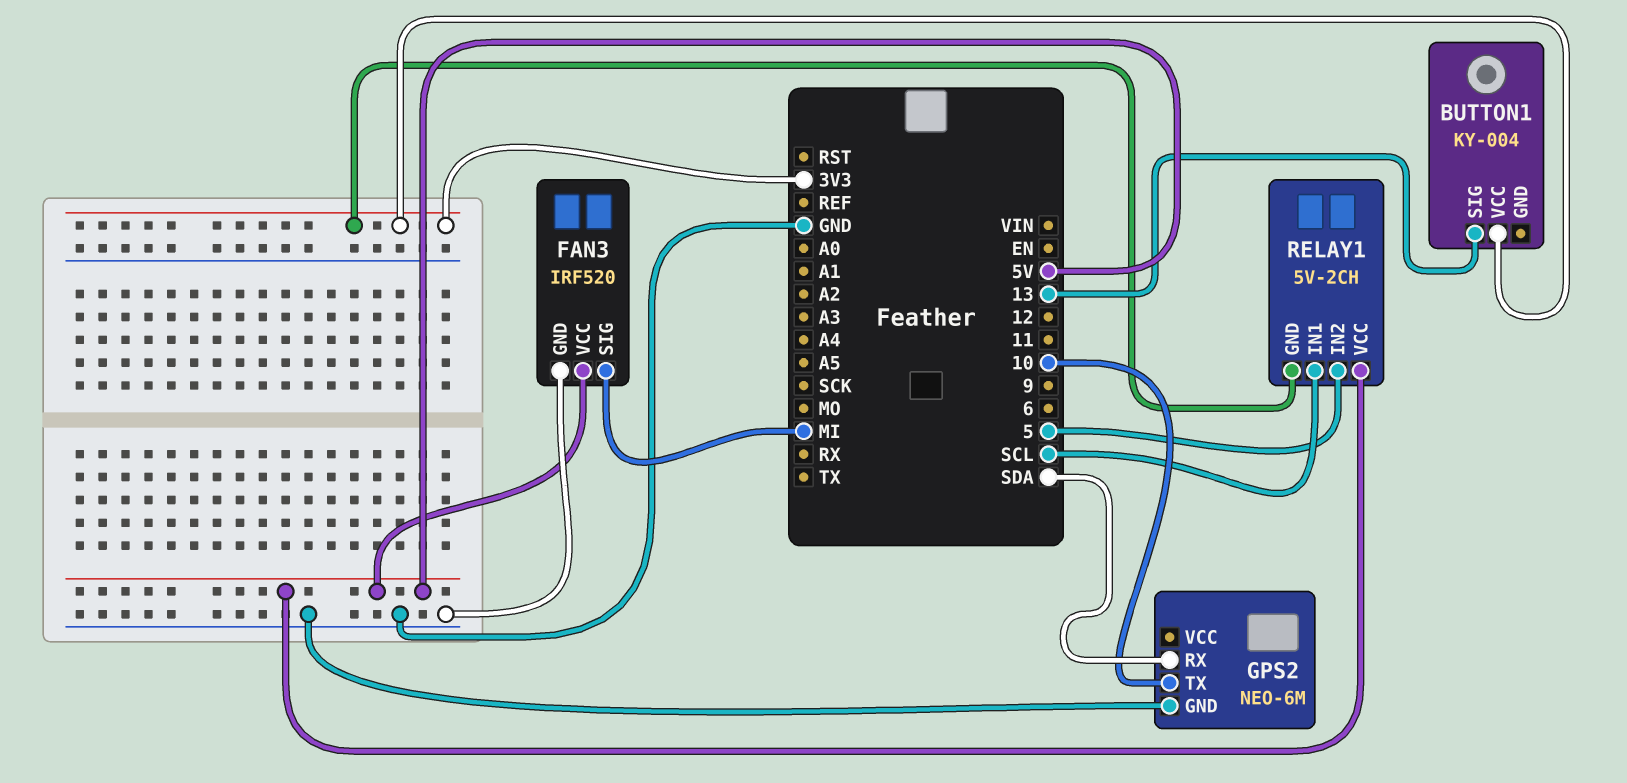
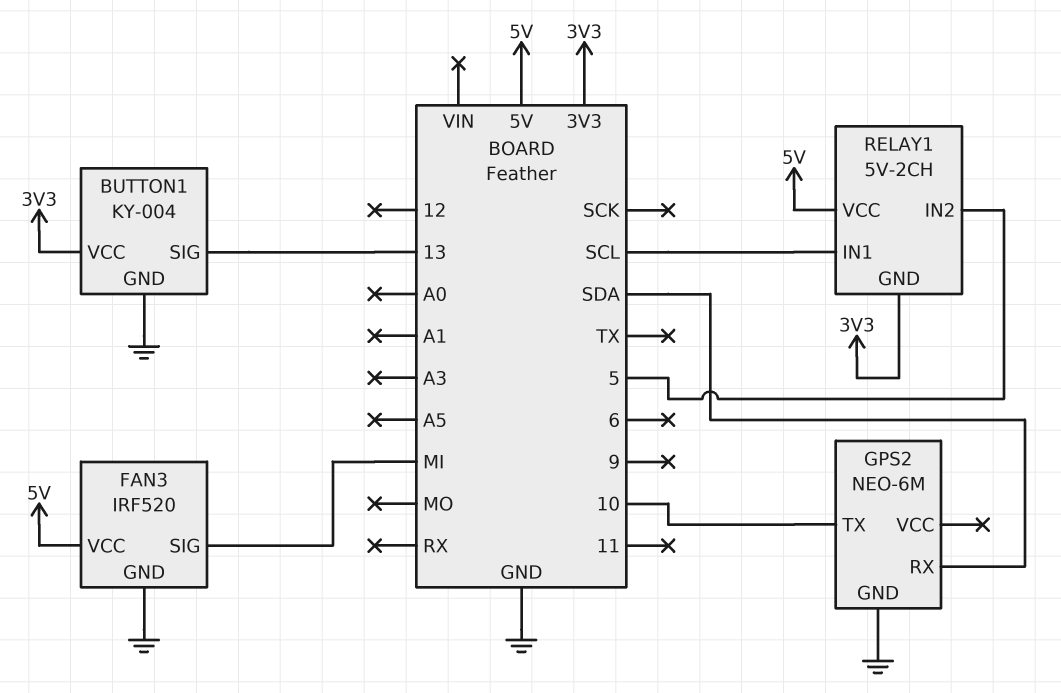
BUTTON1 pin GND: none -> GND

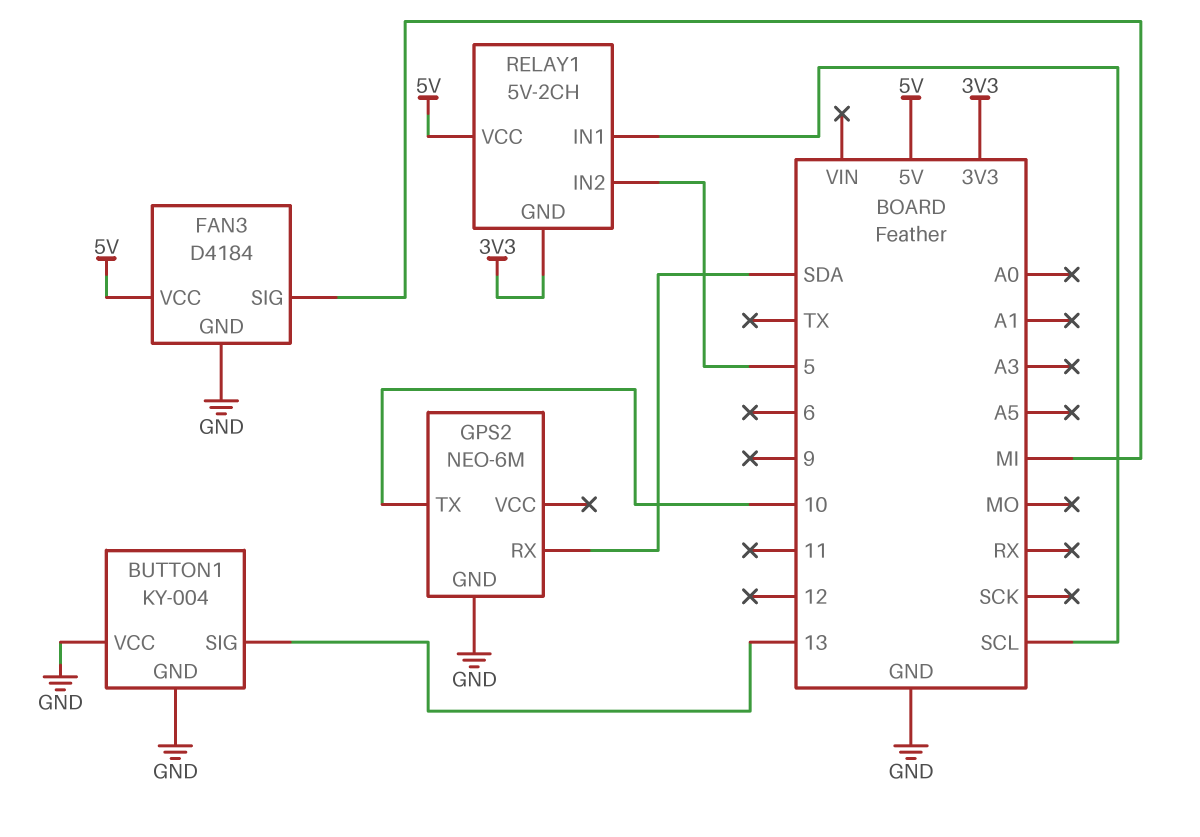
BUTTON1 pin VCC: 3V3 -> GND
FAN3: IRF520 -> D4184

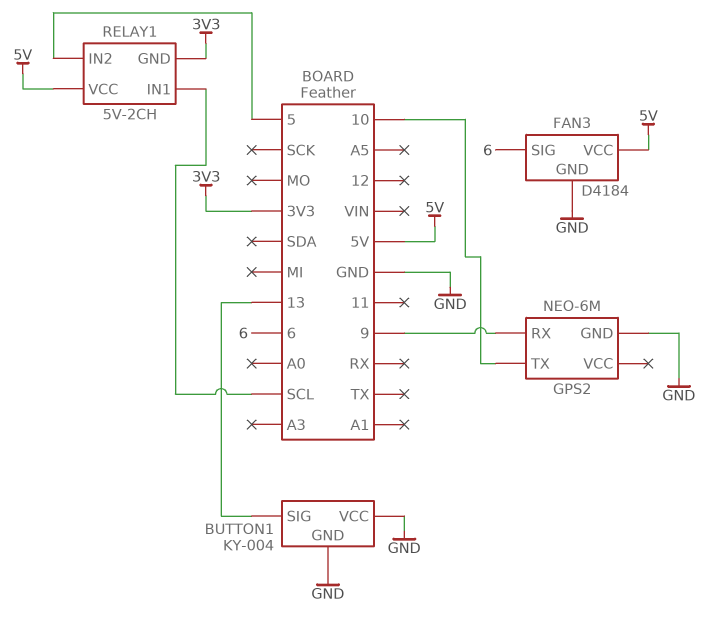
FAN3 pin SIG: MI -> 6
GPS2 pin RX: SDA -> 9

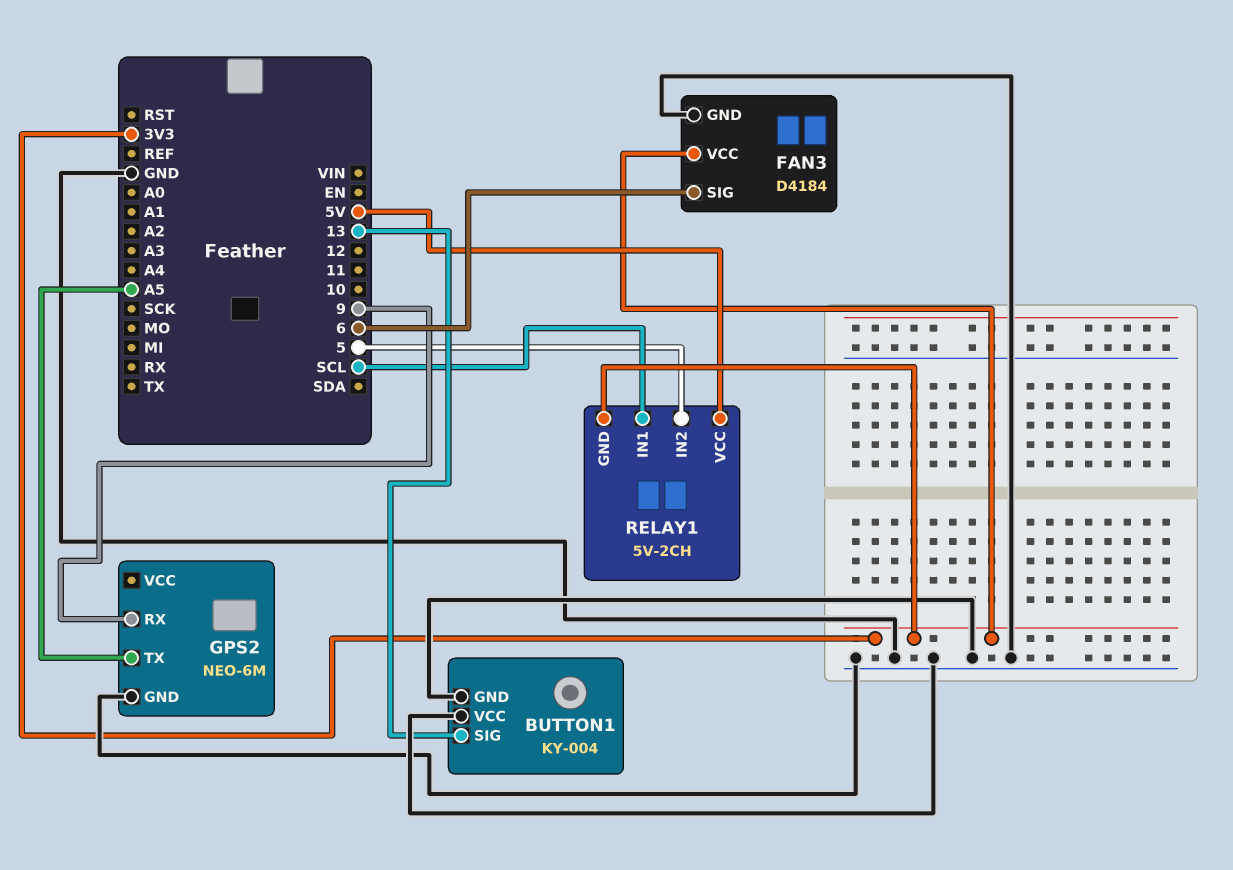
FAN3 pin VCC: 5V -> 3V3
GPS2 pin TX: 10 -> A5

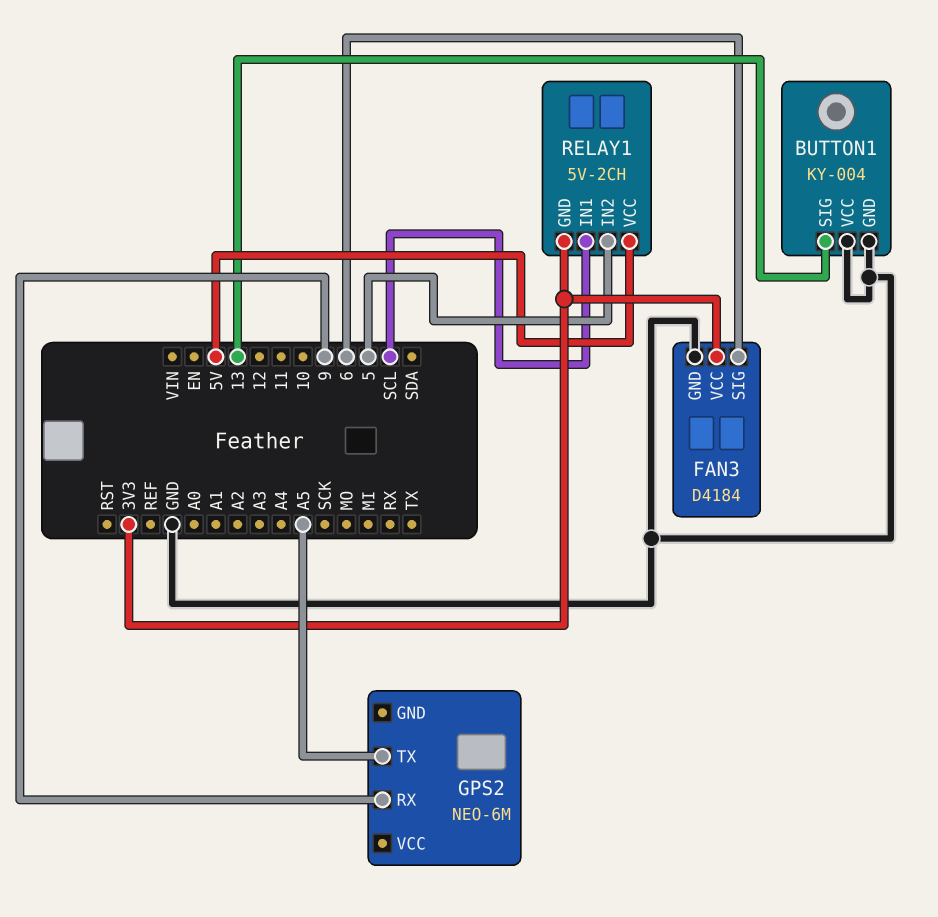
GPS2 pin GND: GND -> none

